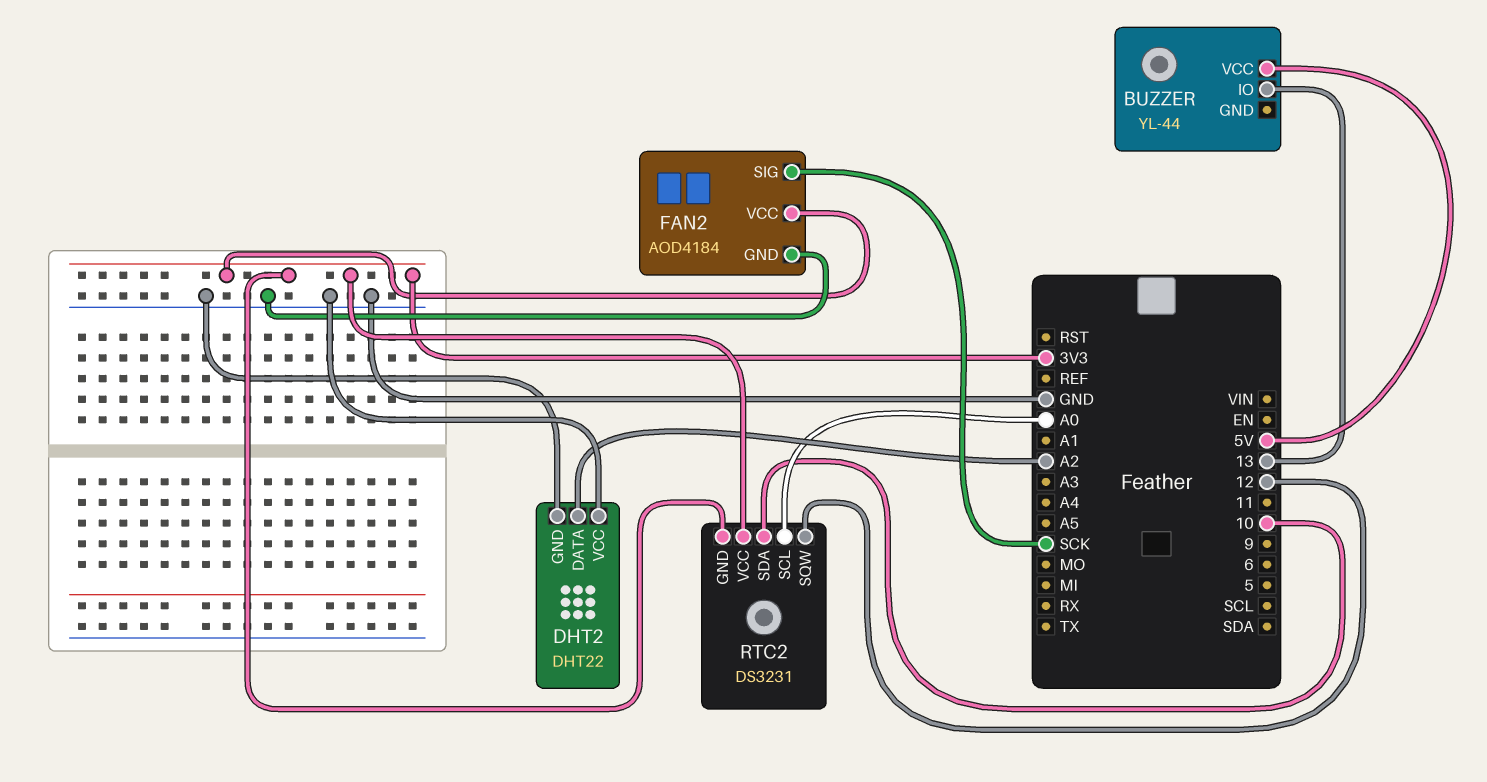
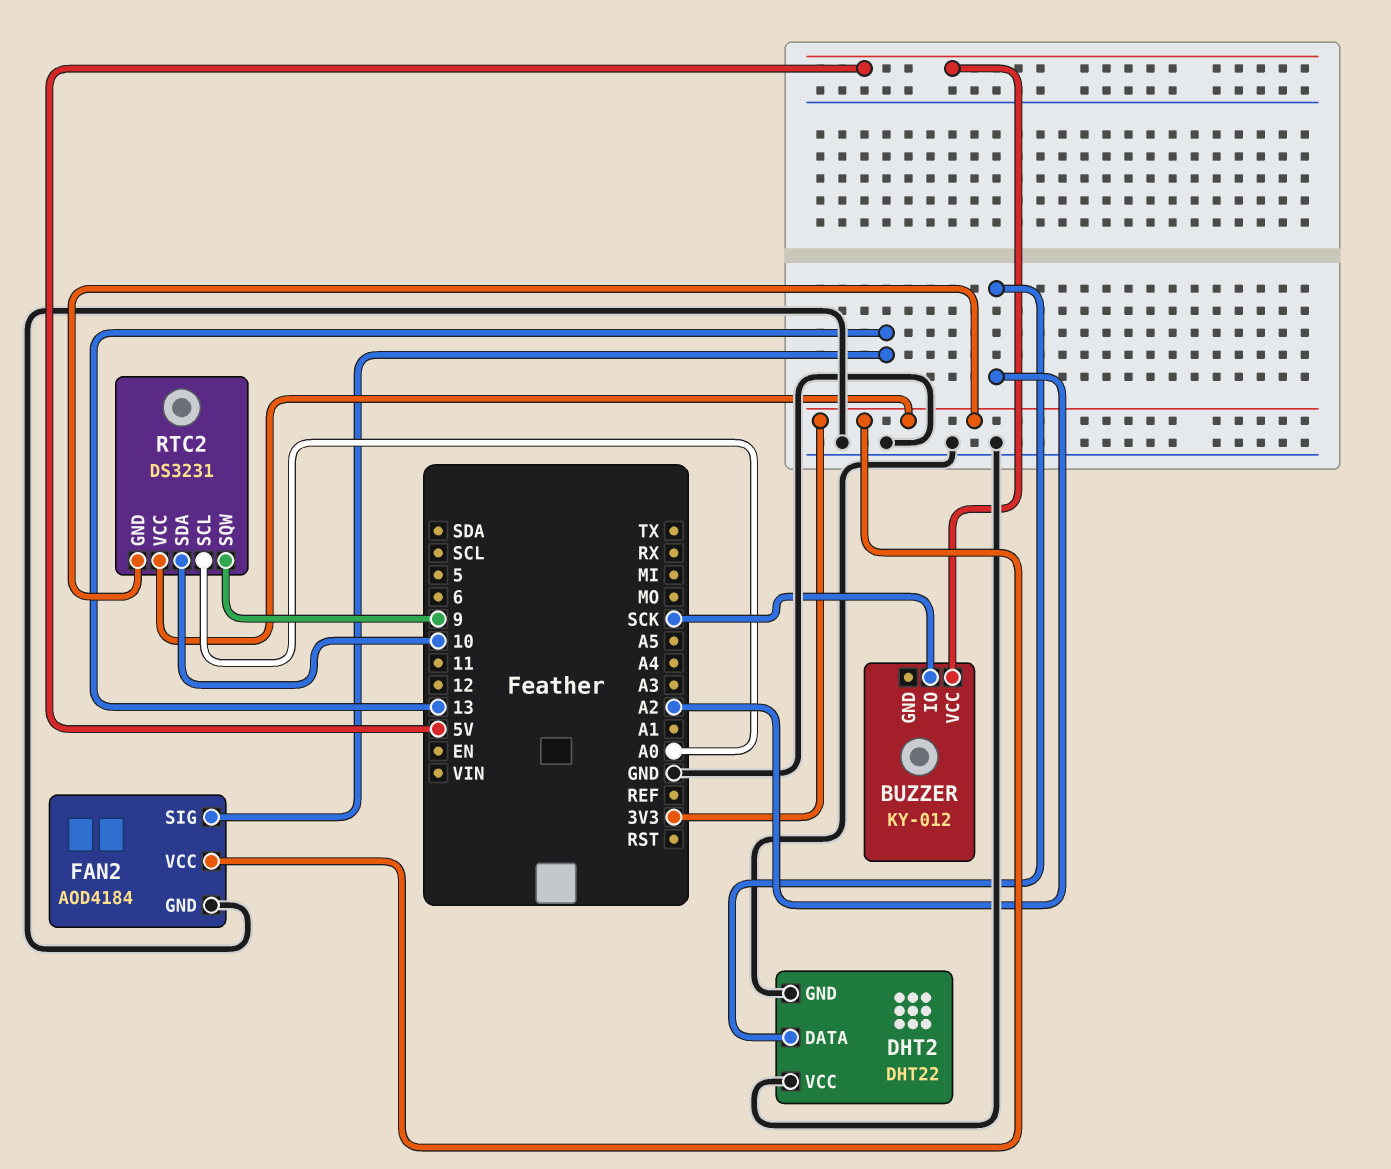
BUZZER: YL-44 -> KY-012
BUZZER pin IO: 13 -> SCK
FAN2 pin SIG: SCK -> 13
RTC2 pin SQW: 12 -> 9

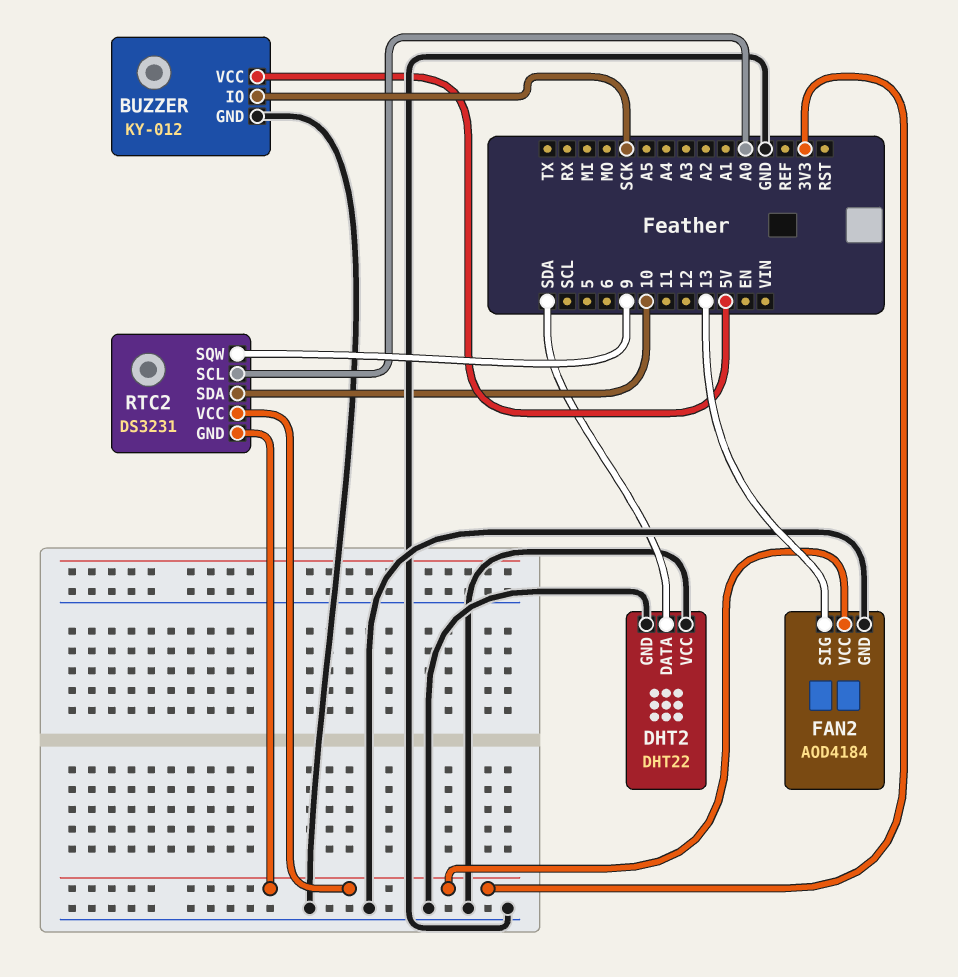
BUZZER pin GND: none -> GND
DHT2 pin DATA: A2 -> SDA

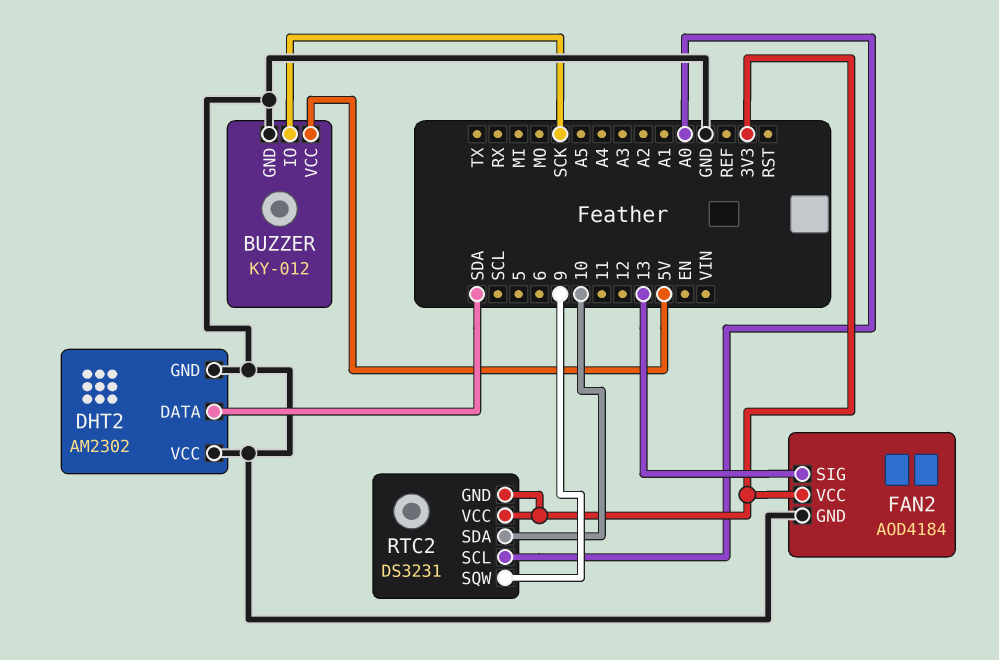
DHT2: DHT22 -> AM2302

